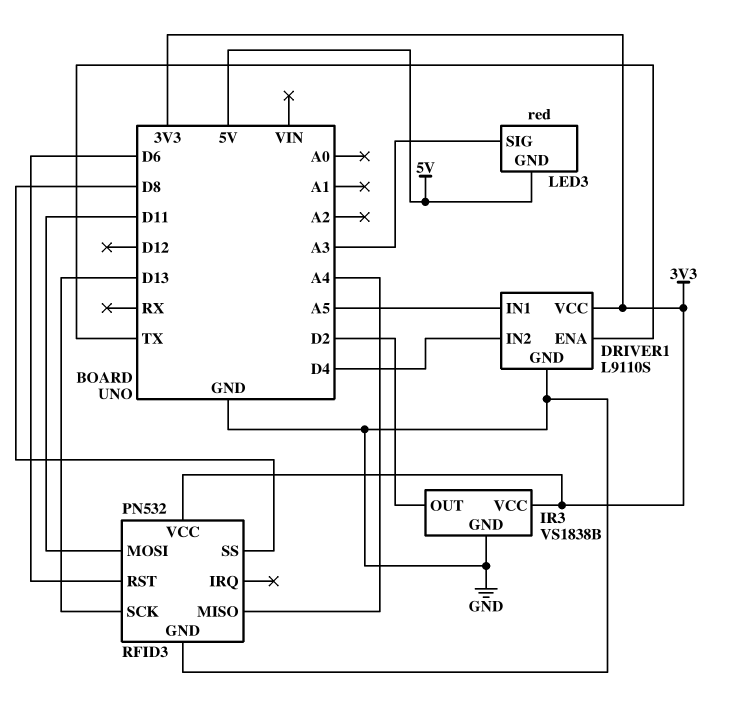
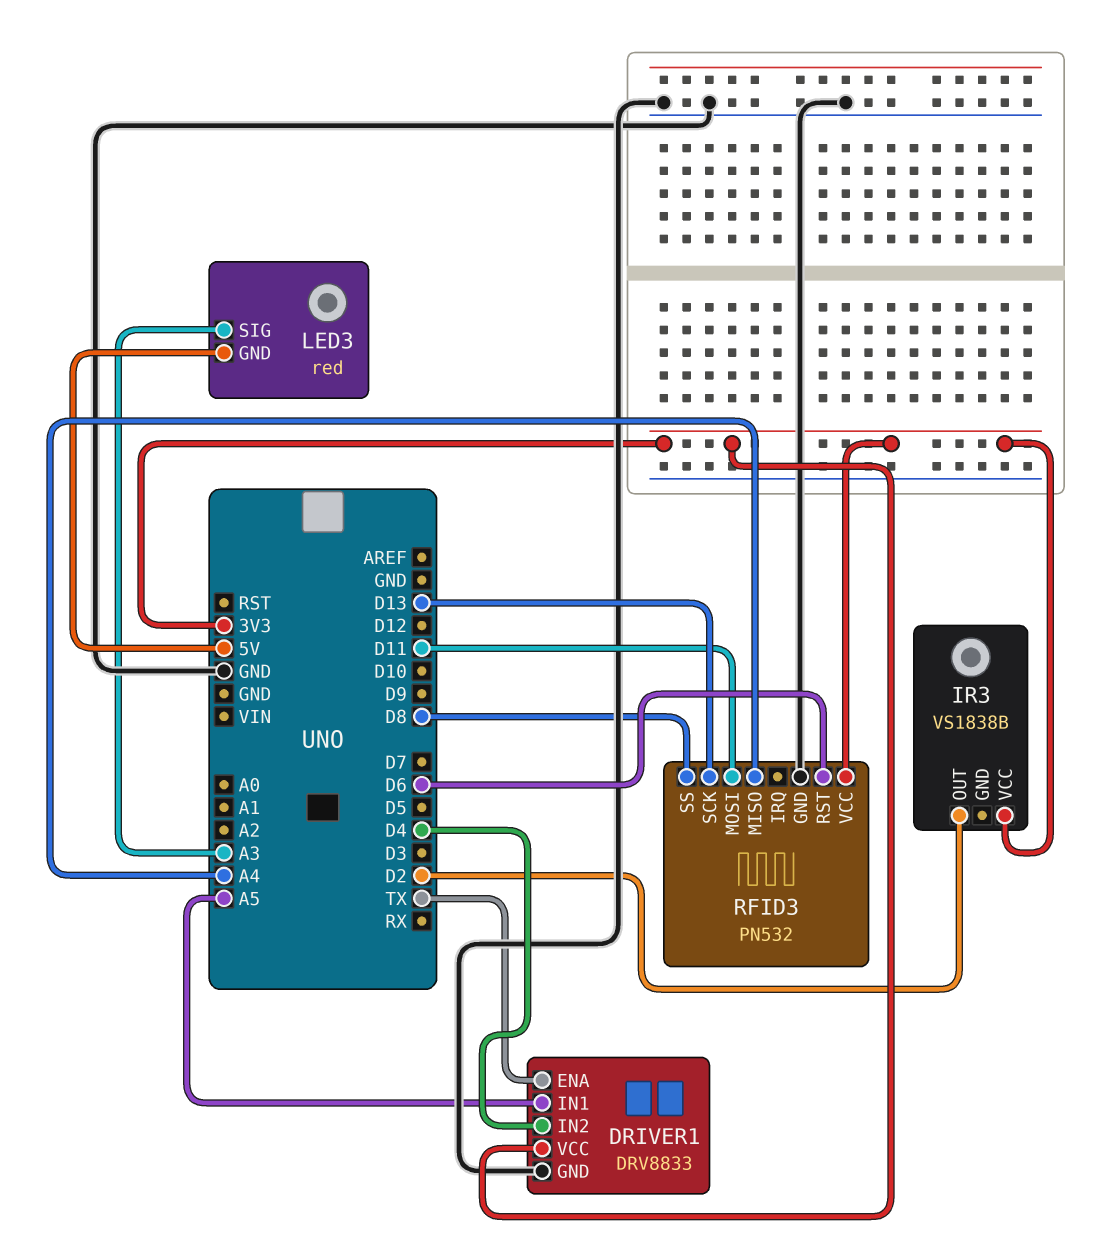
DRIVER1: L9110S -> DRV8833
IR3 pin GND: GND -> none

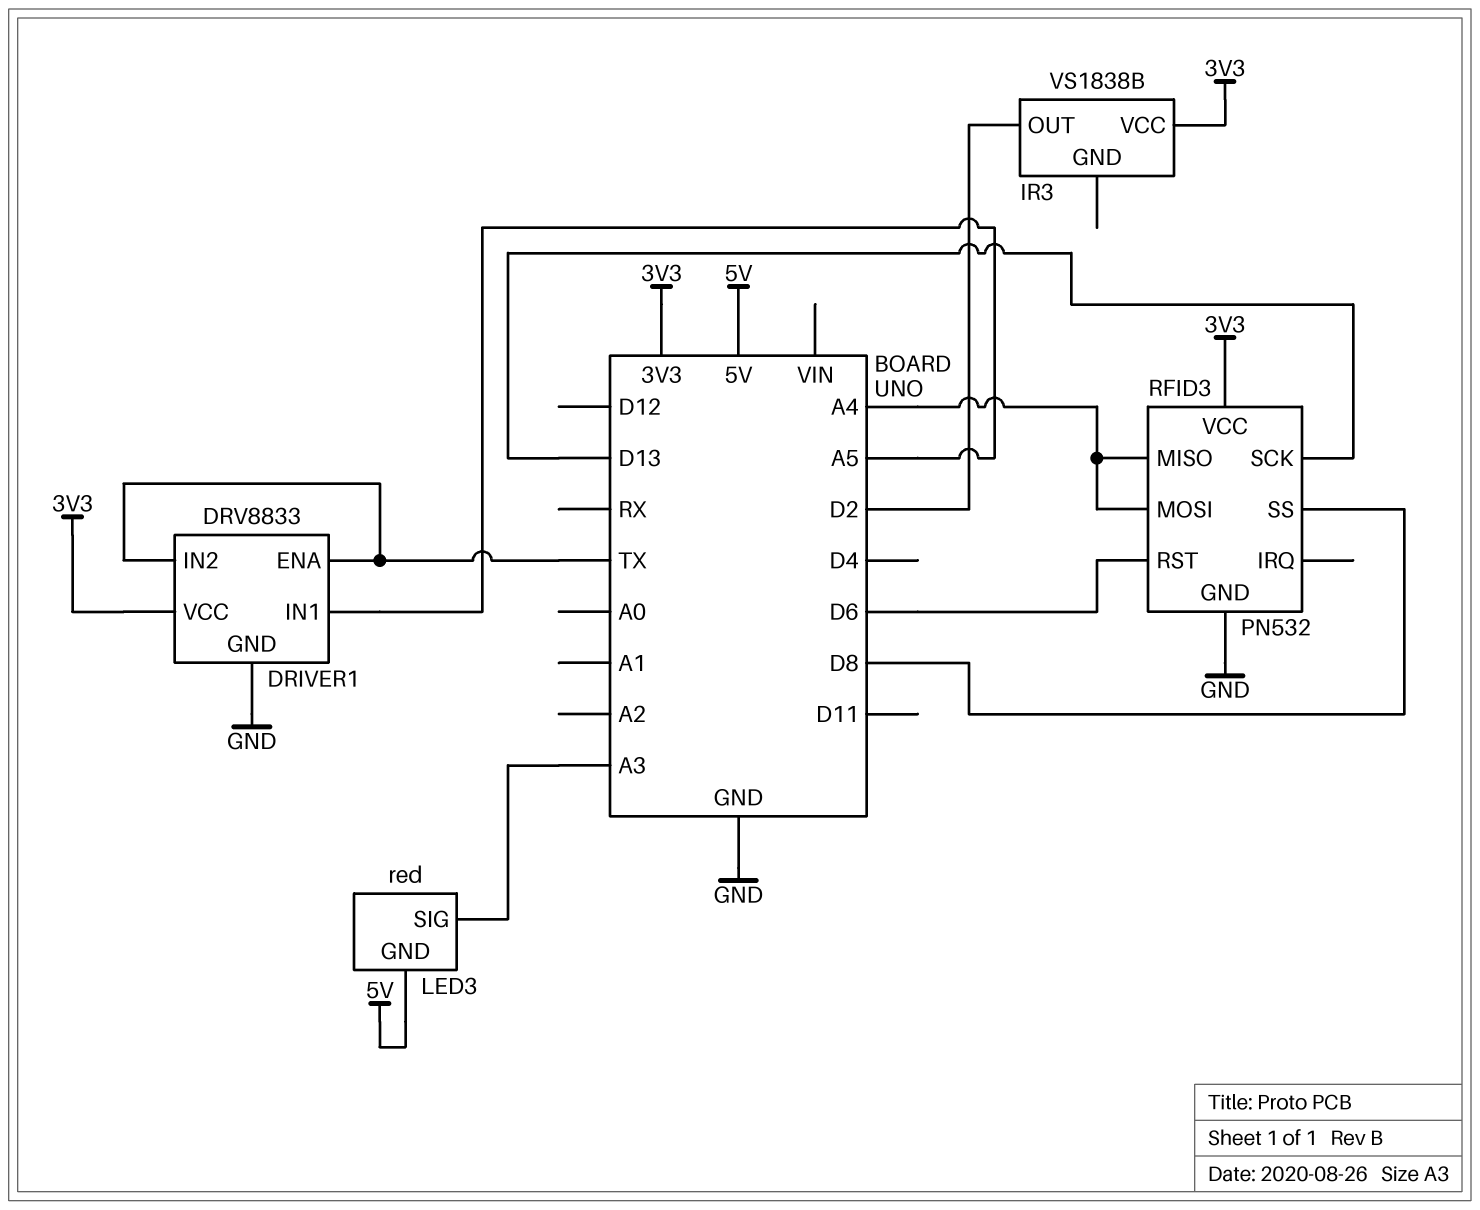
DRIVER1 pin IN2: D4 -> TX
RFID3 pin MOSI: D11 -> A4

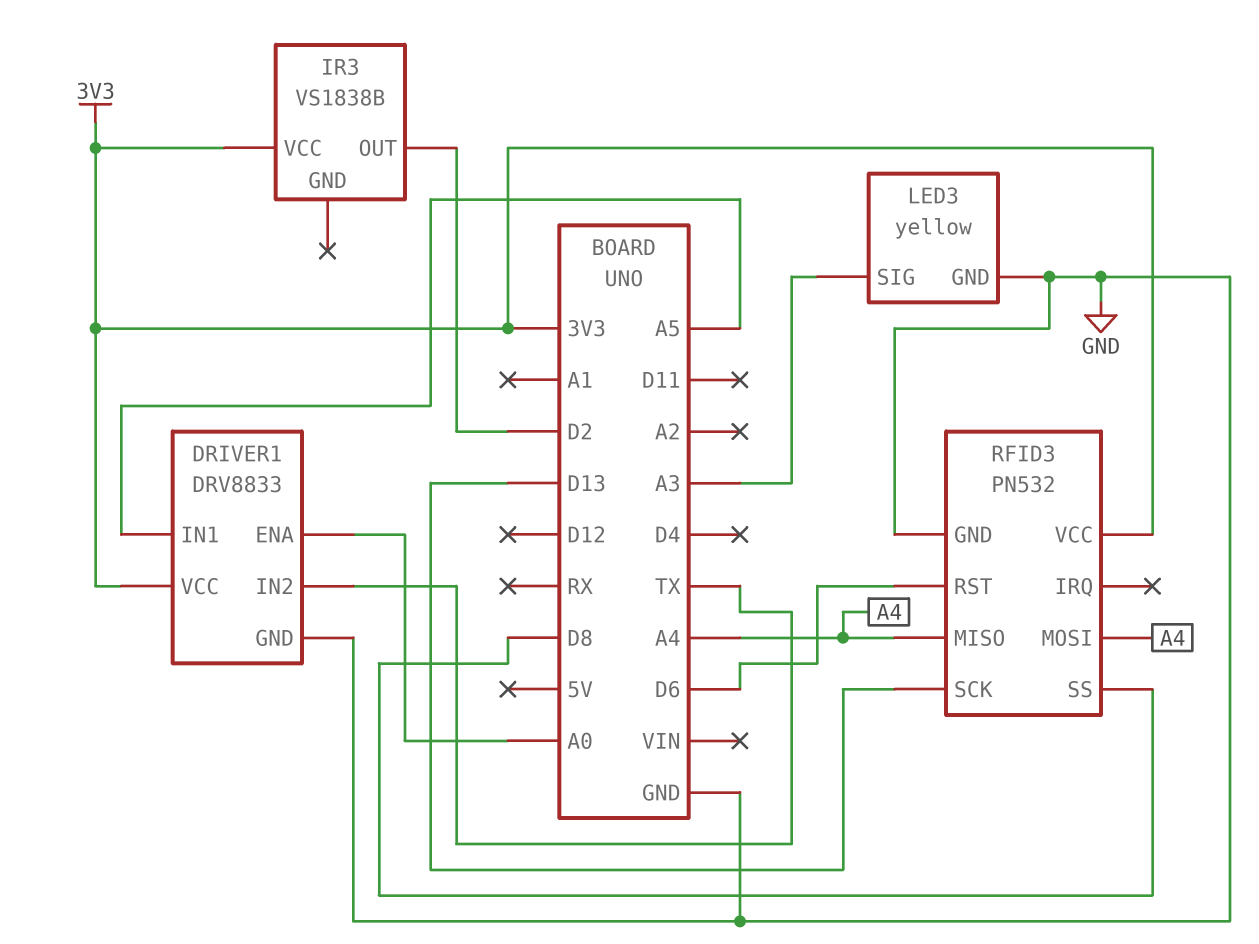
DRIVER1 pin ENA: TX -> A0
LED3: red -> yellow
LED3 pin GND: 5V -> GND

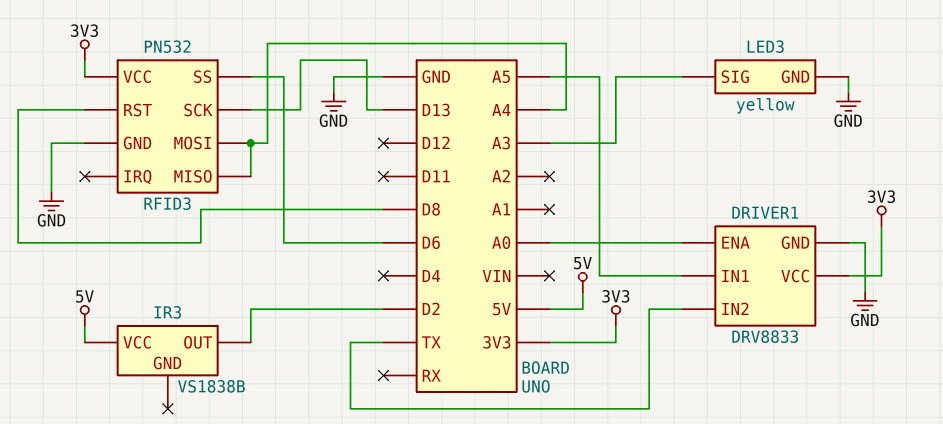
IR3 pin VCC: 3V3 -> 5V
RFID3 pin RST: D6 -> D8
RFID3 pin SS: D8 -> D6

